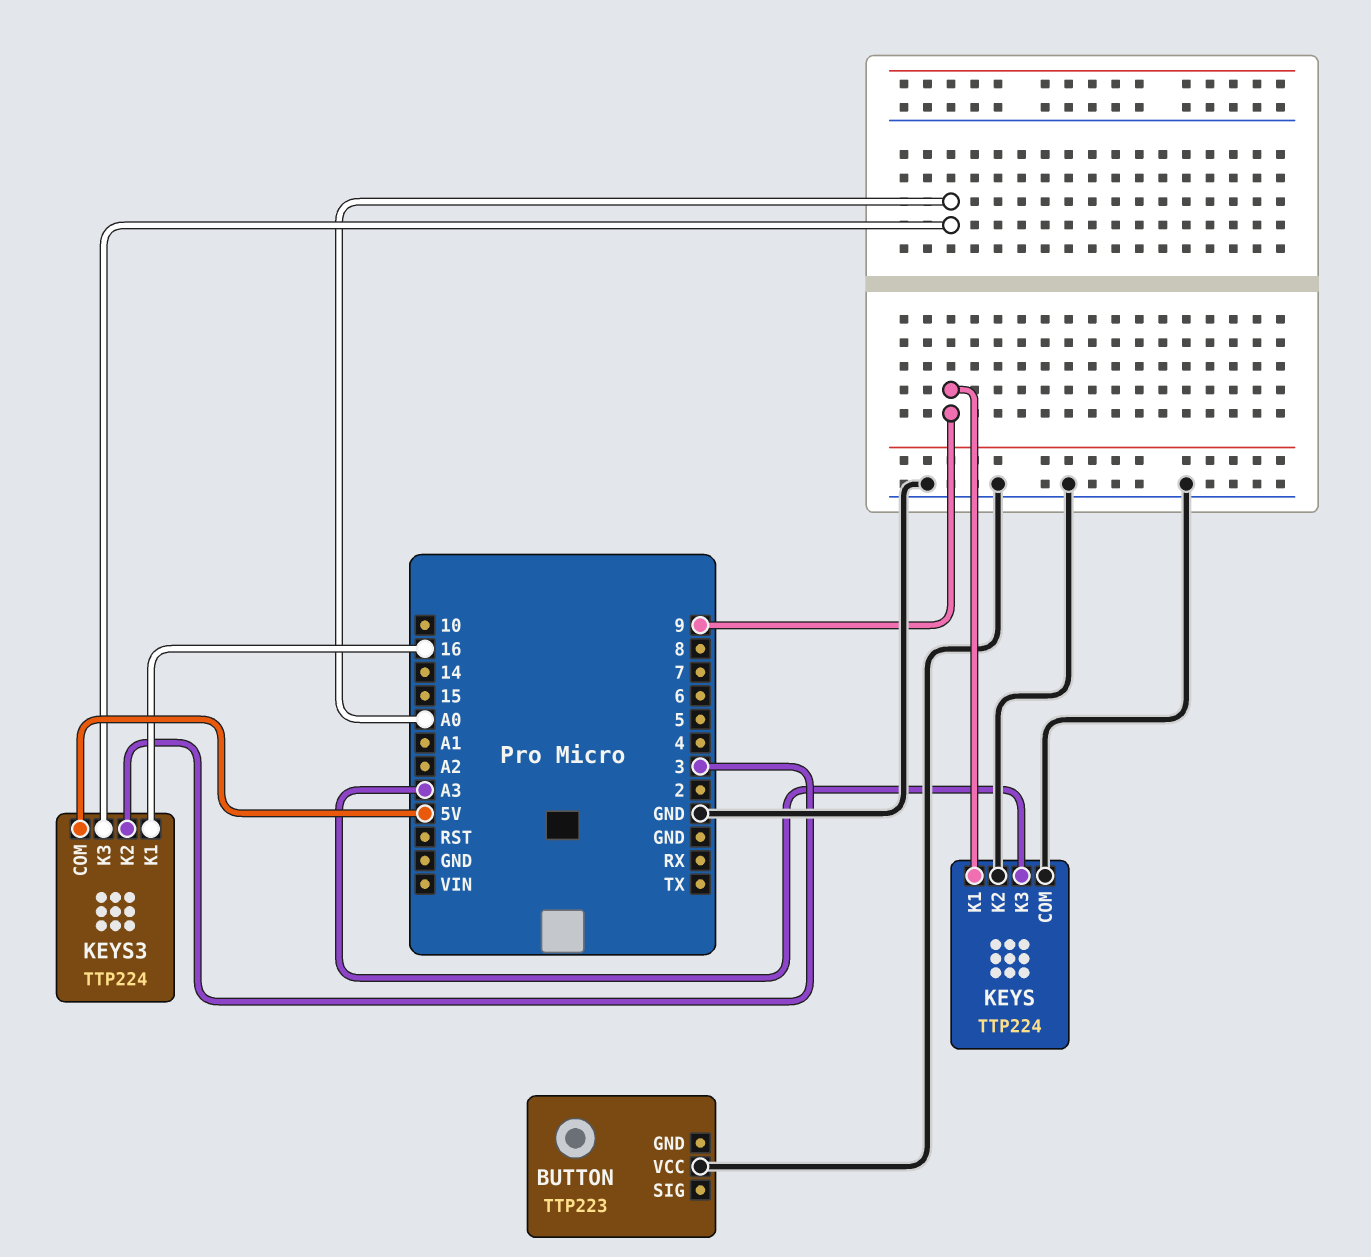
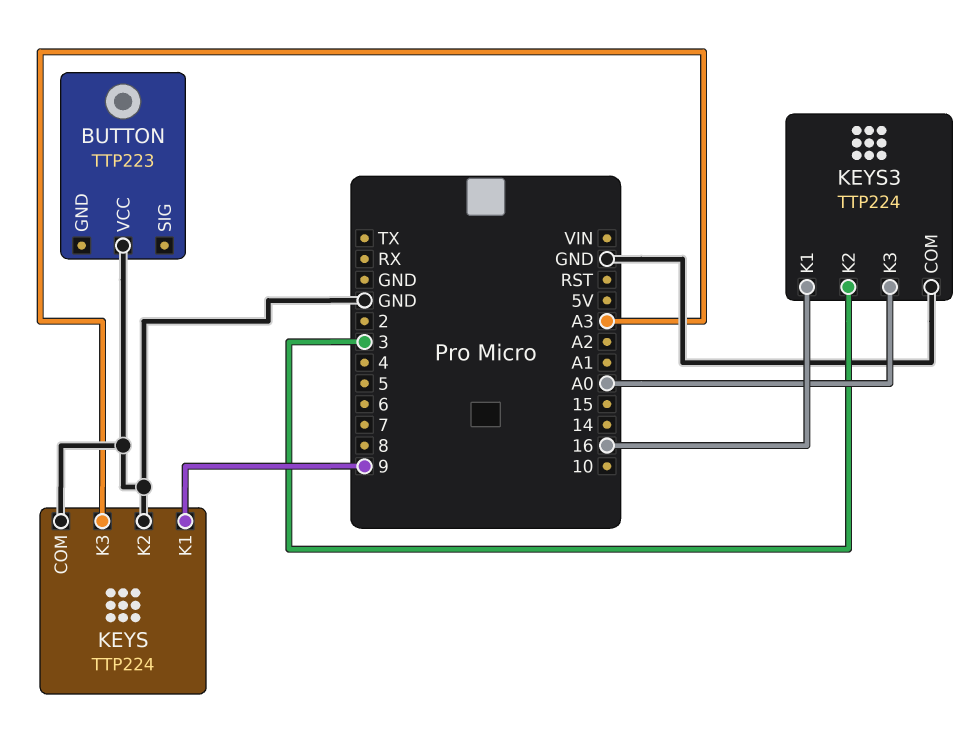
KEYS3 pin COM: 5V -> GND

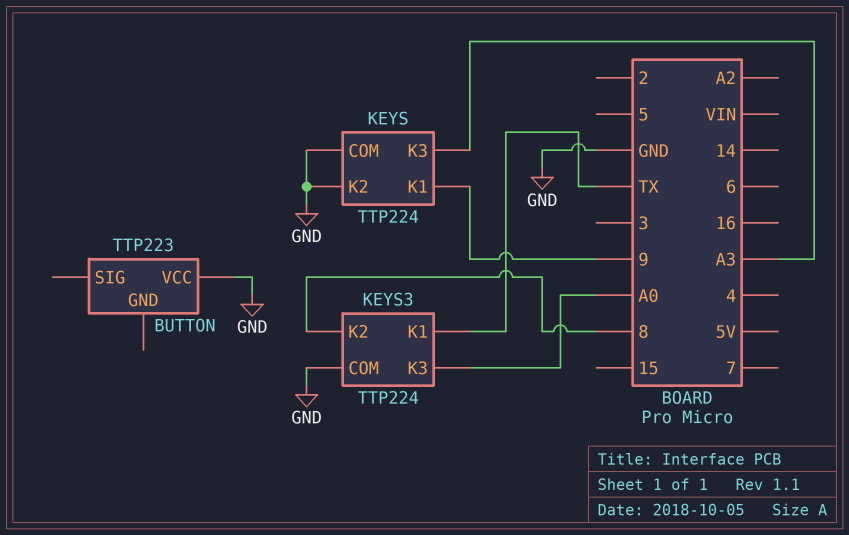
KEYS3 pin K1: 16 -> TX
KEYS3 pin K2: 3 -> 8

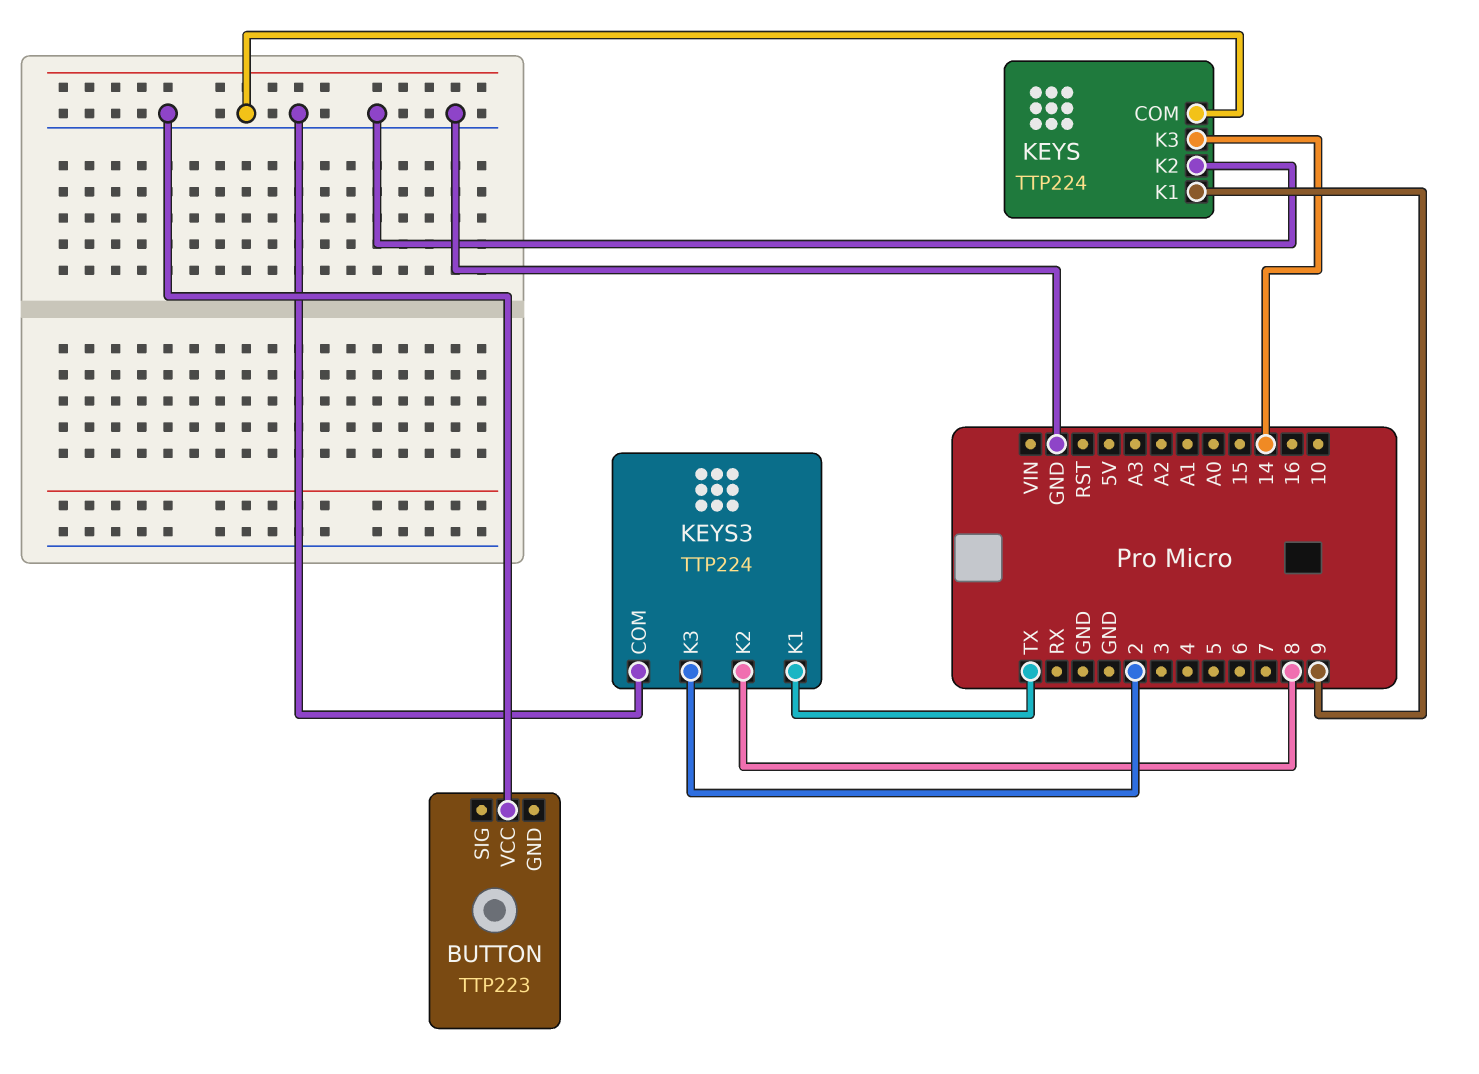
KEYS pin K3: A3 -> 14
KEYS3 pin K3: A0 -> 2

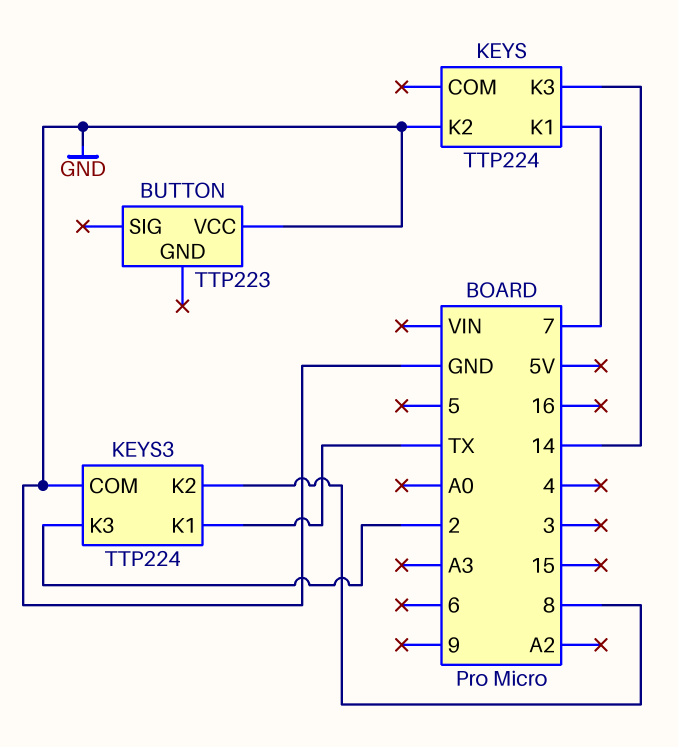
KEYS pin COM: GND -> none
KEYS pin K1: 9 -> 7

